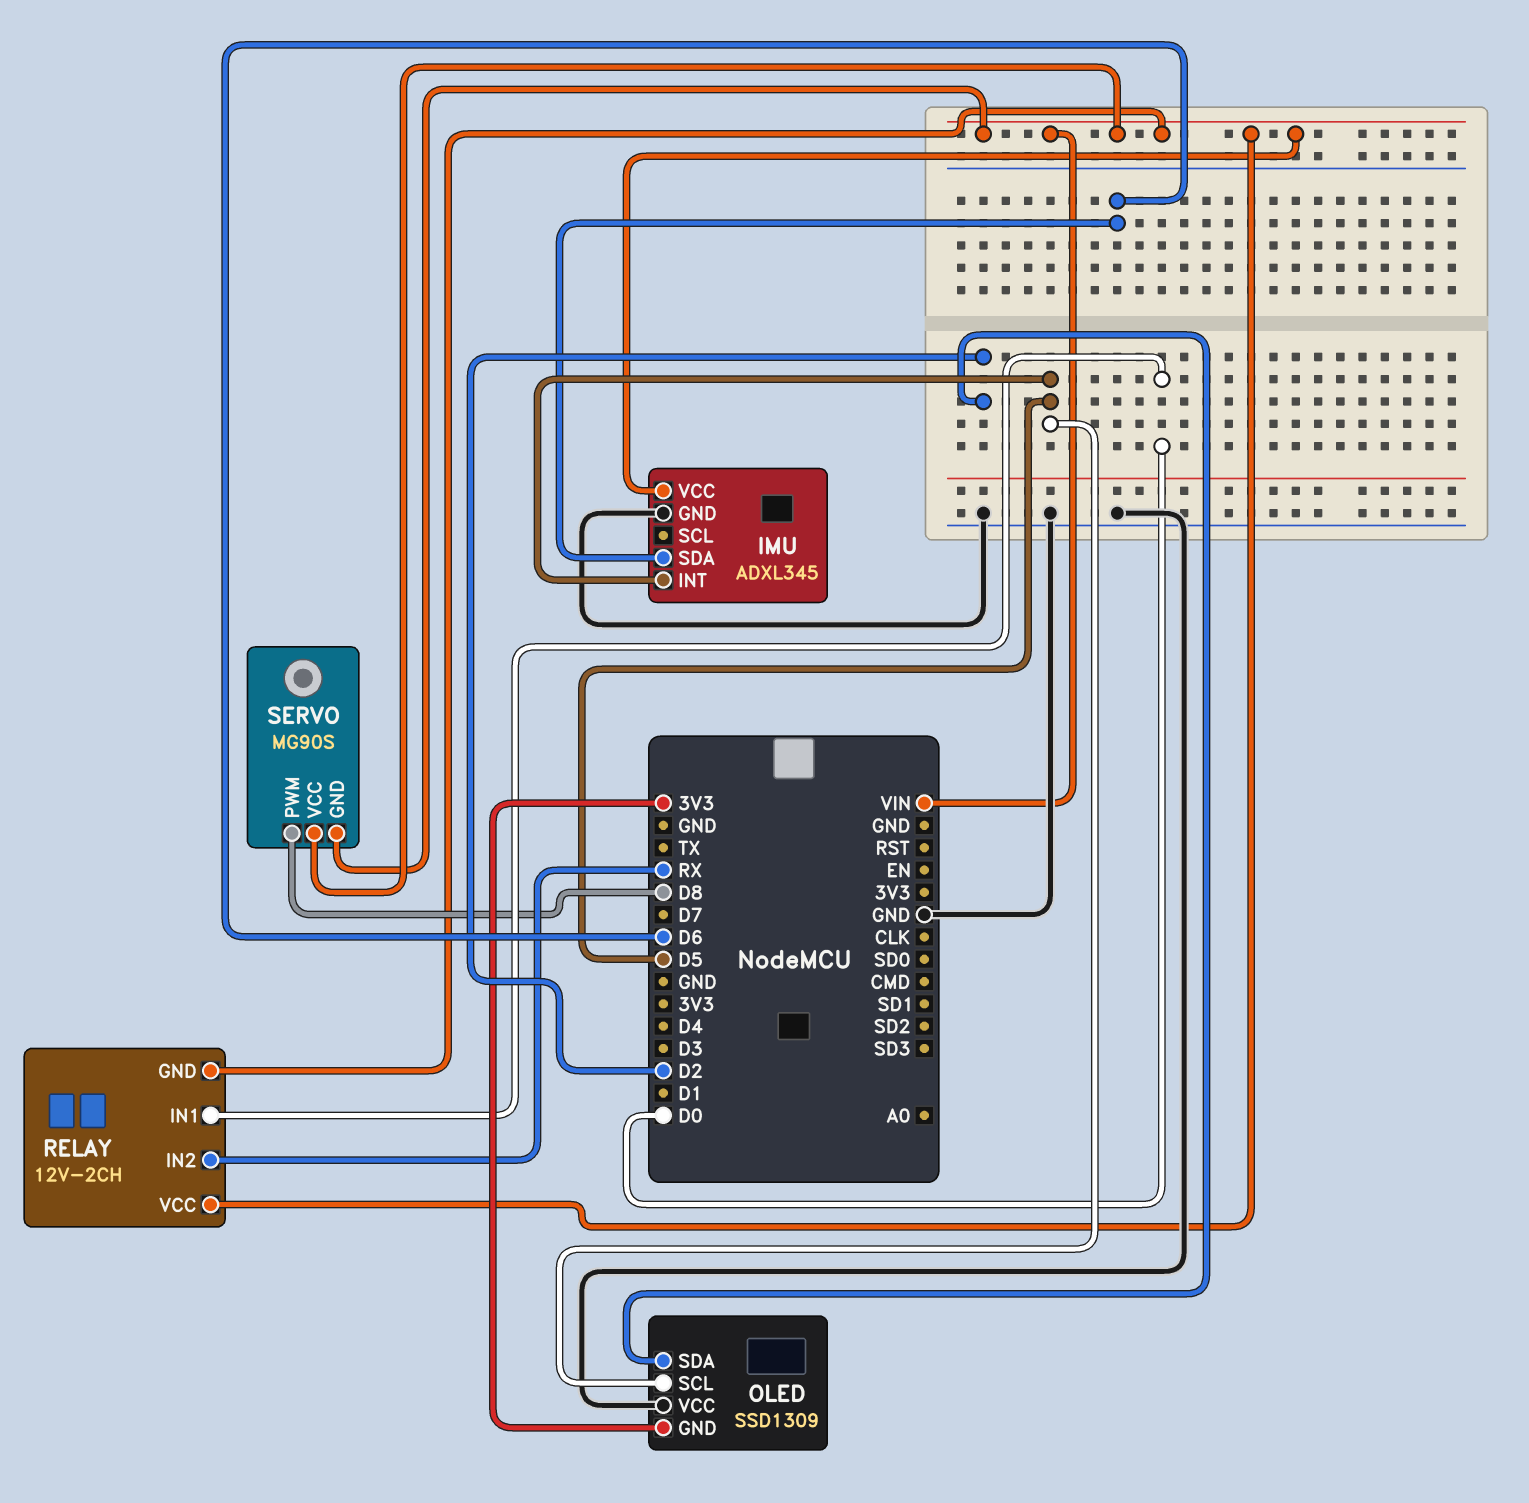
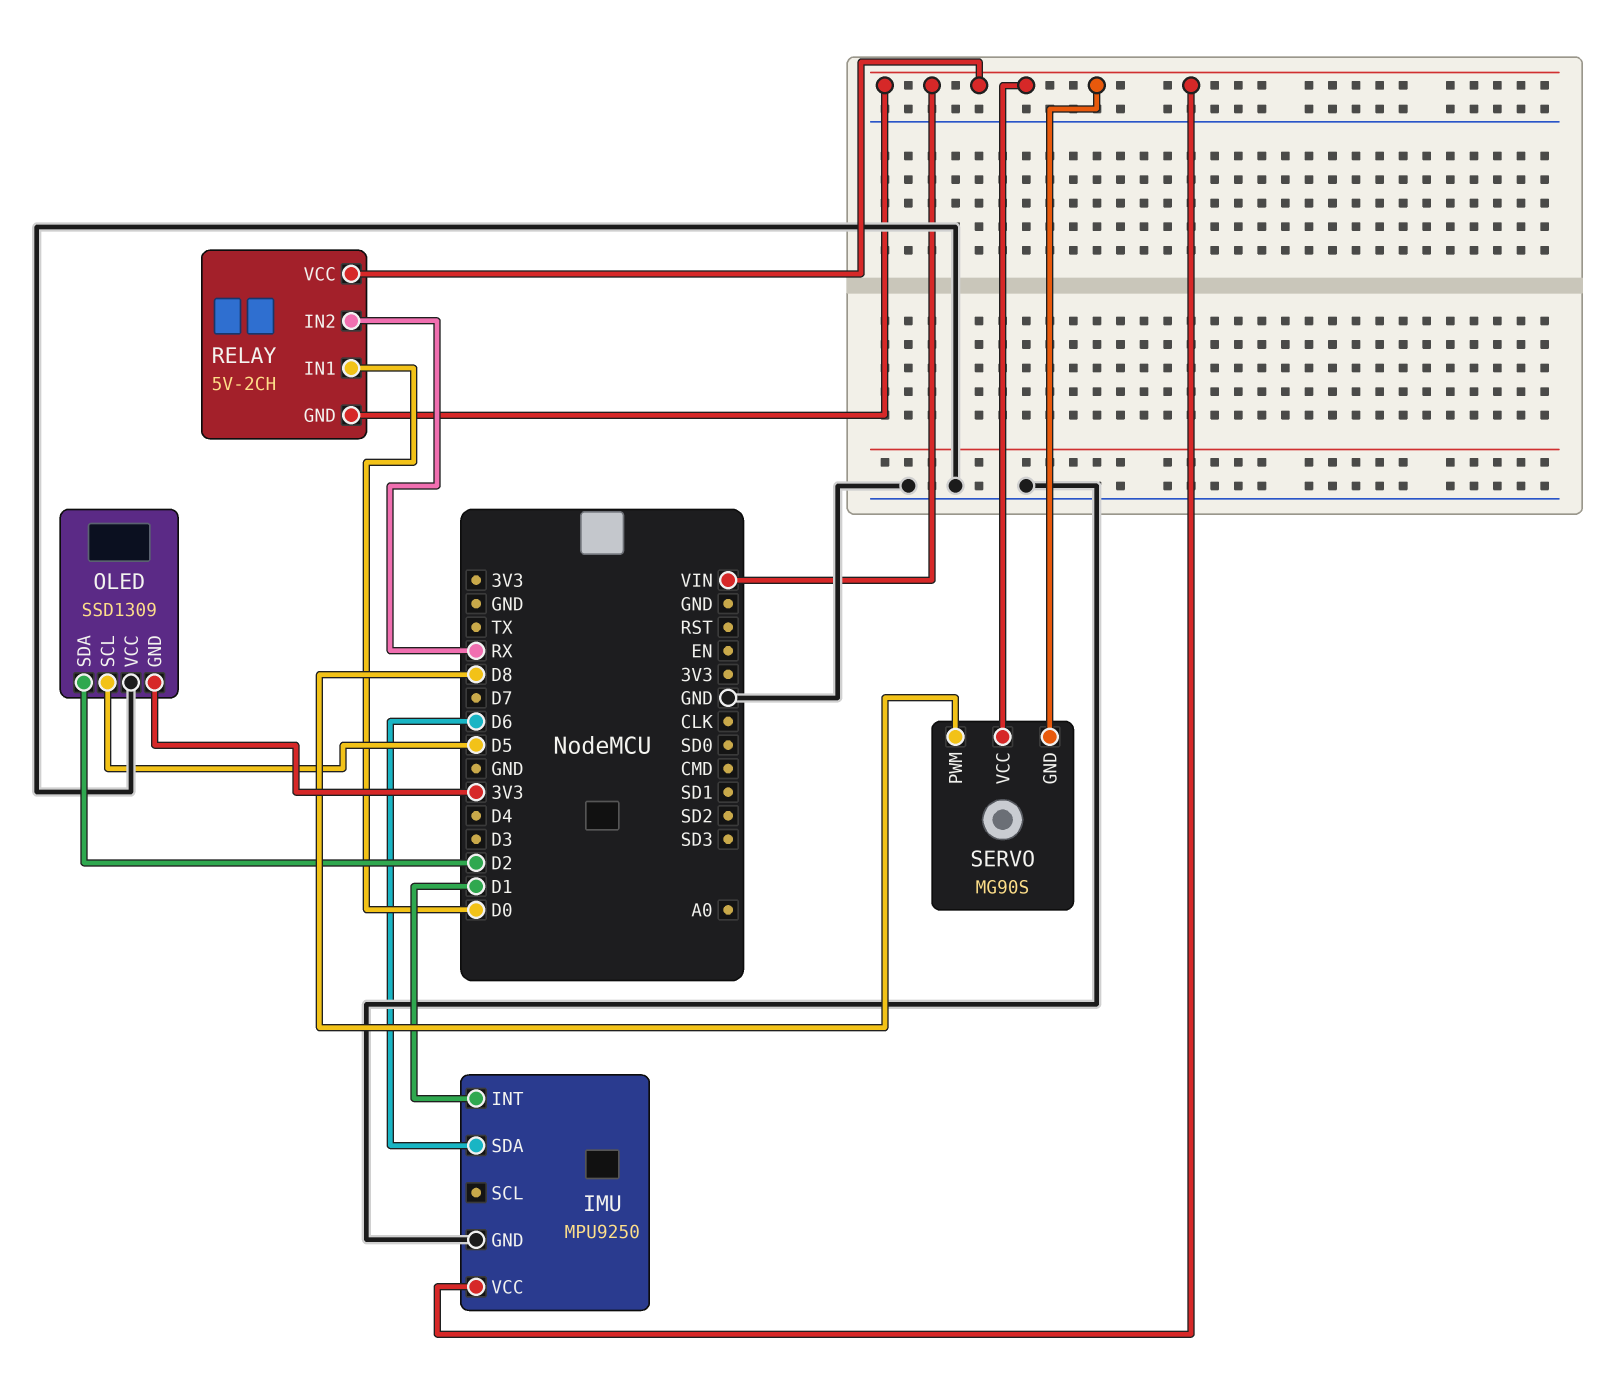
IMU: ADXL345 -> MPU9250
IMU pin INT: D5 -> D1
RELAY: 12V-2CH -> 5V-2CH

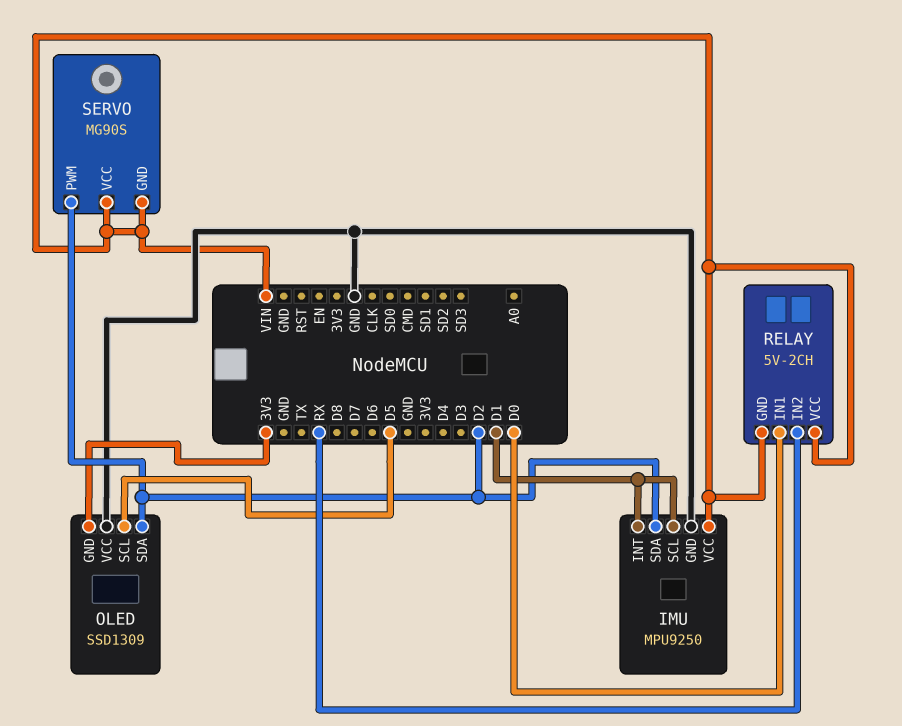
IMU pin SCL: none -> D1
IMU pin SDA: D6 -> D2
SERVO pin PWM: D8 -> D2

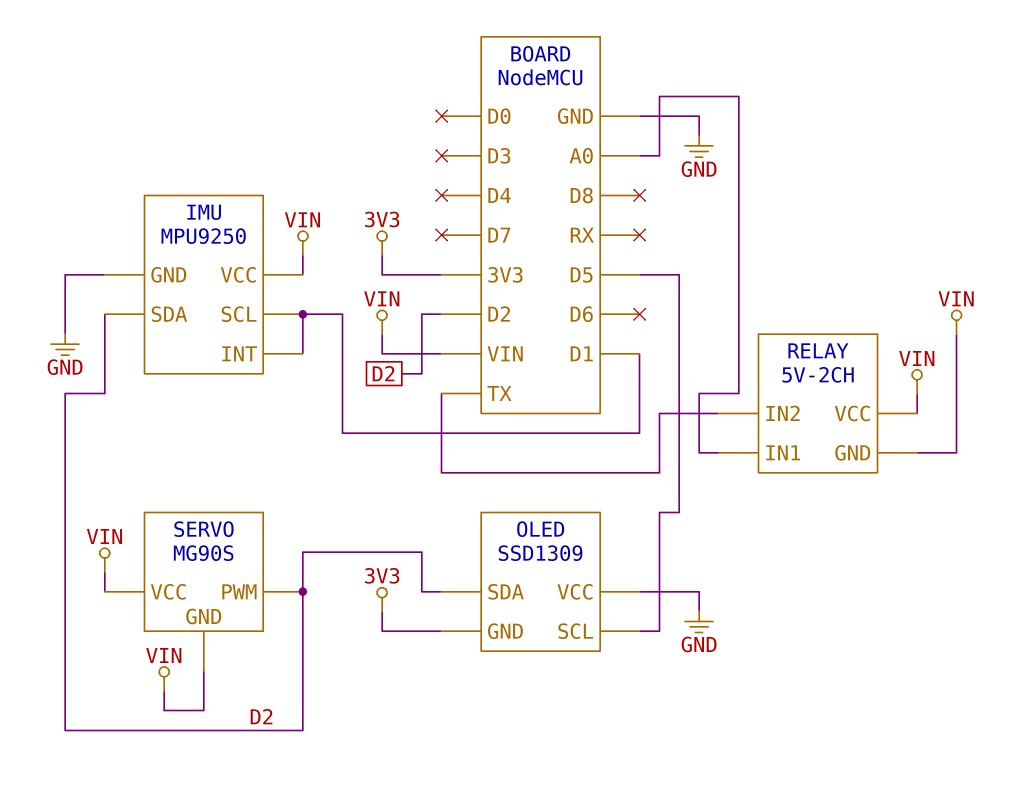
RELAY pin IN1: D0 -> A0
RELAY pin IN2: RX -> TX

